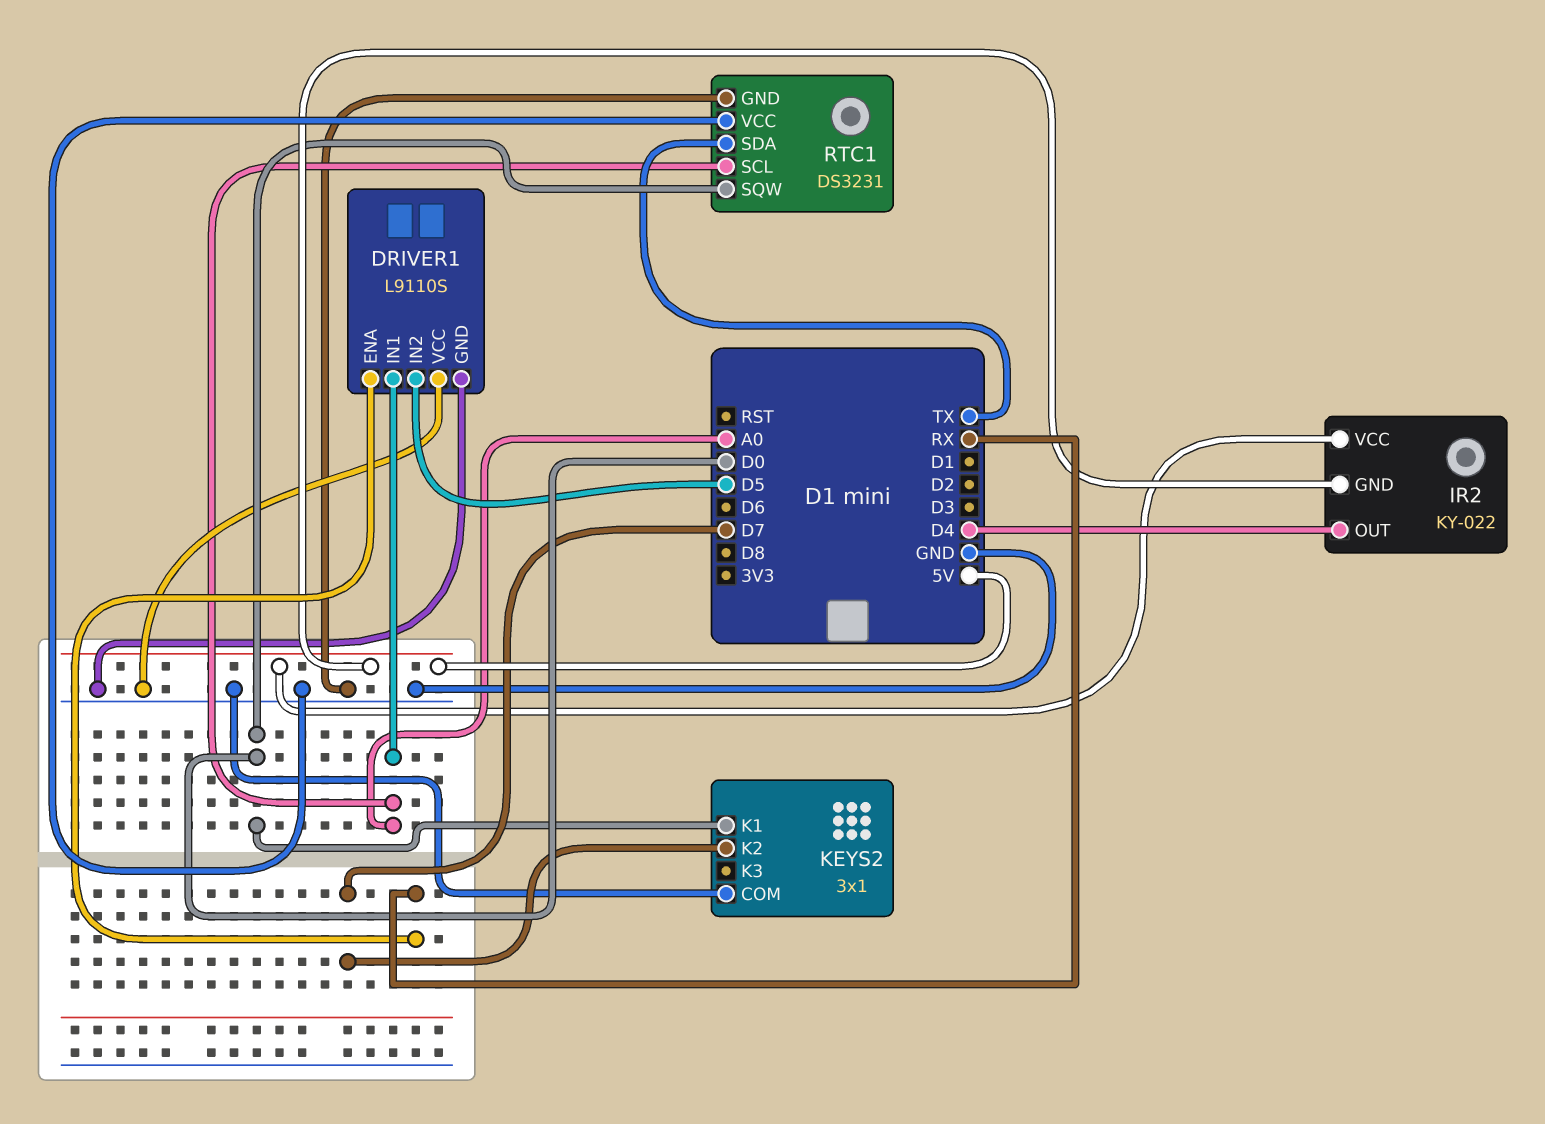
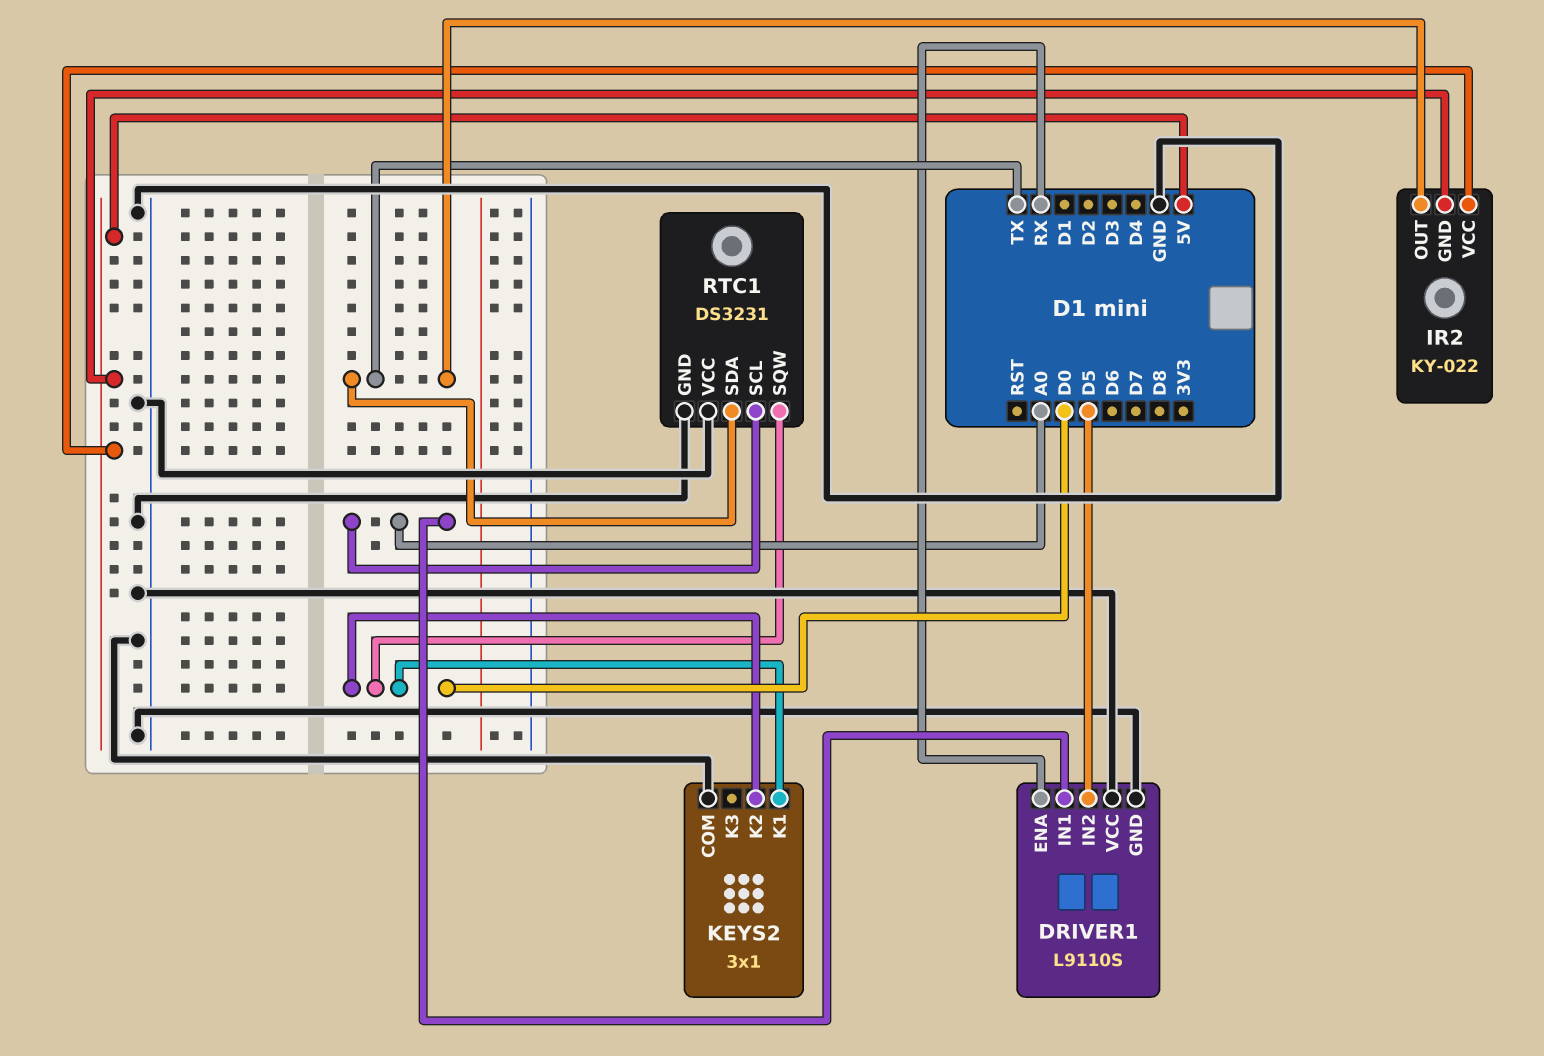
IR2 pin OUT: D4 -> TX
KEYS2 pin K2: D7 -> D0

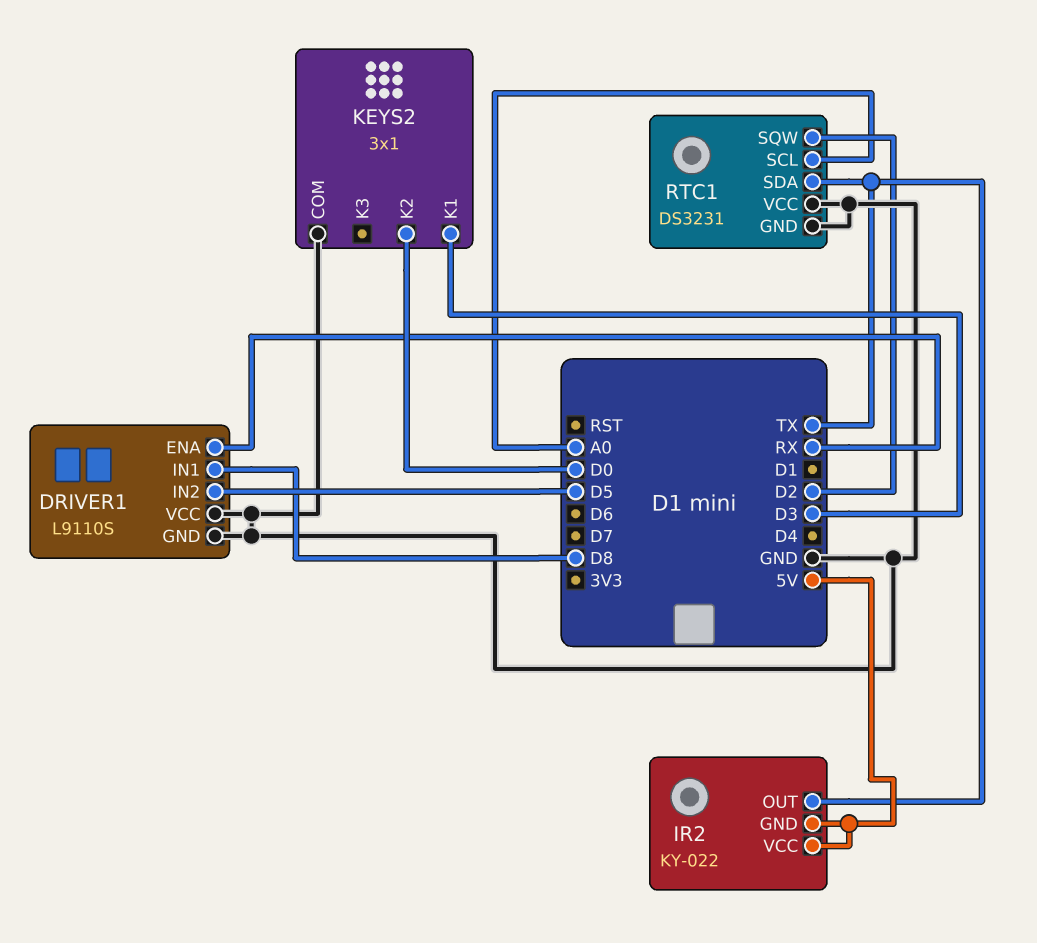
DRIVER1 pin IN1: A0 -> D8
KEYS2 pin K1: D0 -> D3
RTC1 pin SQW: D0 -> D2

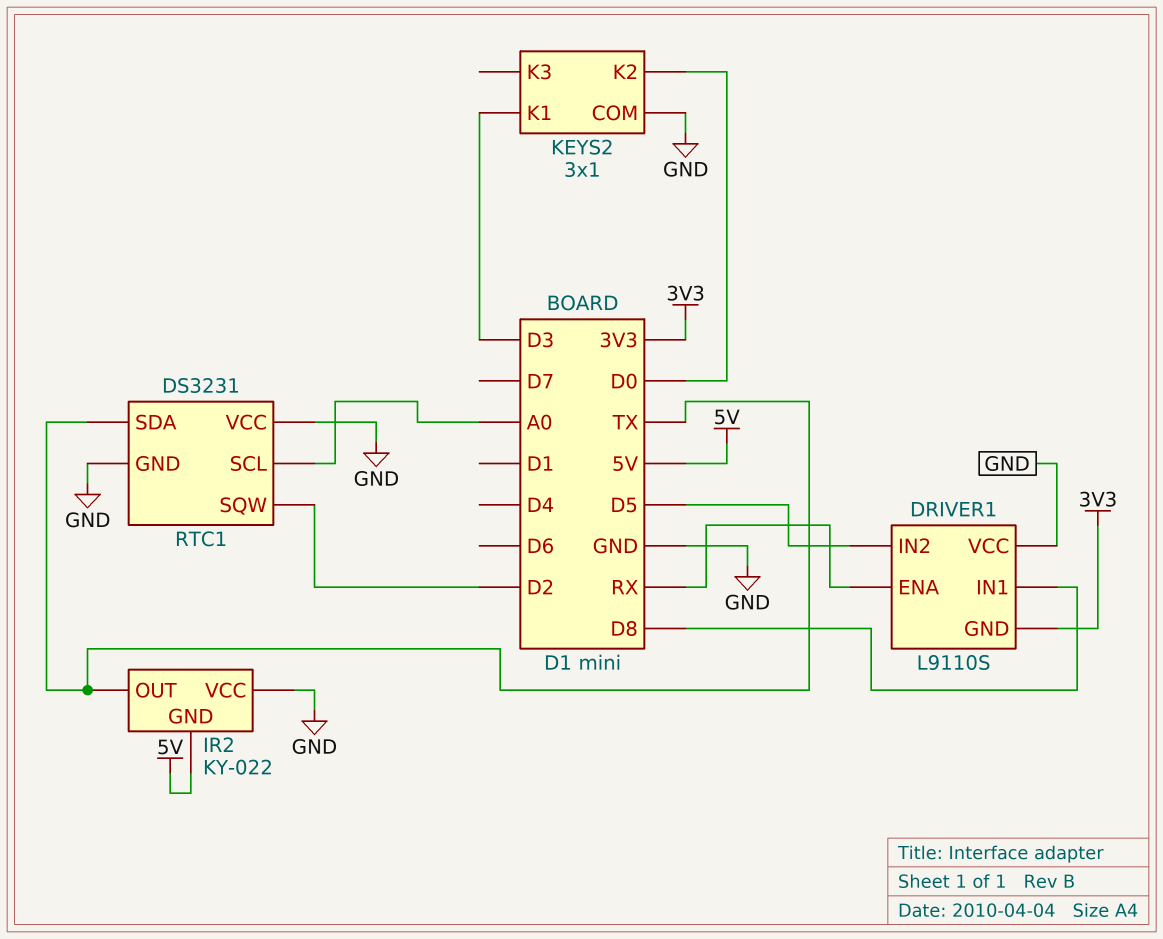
DRIVER1 pin GND: GND -> 3V3
IR2 pin VCC: 5V -> GND

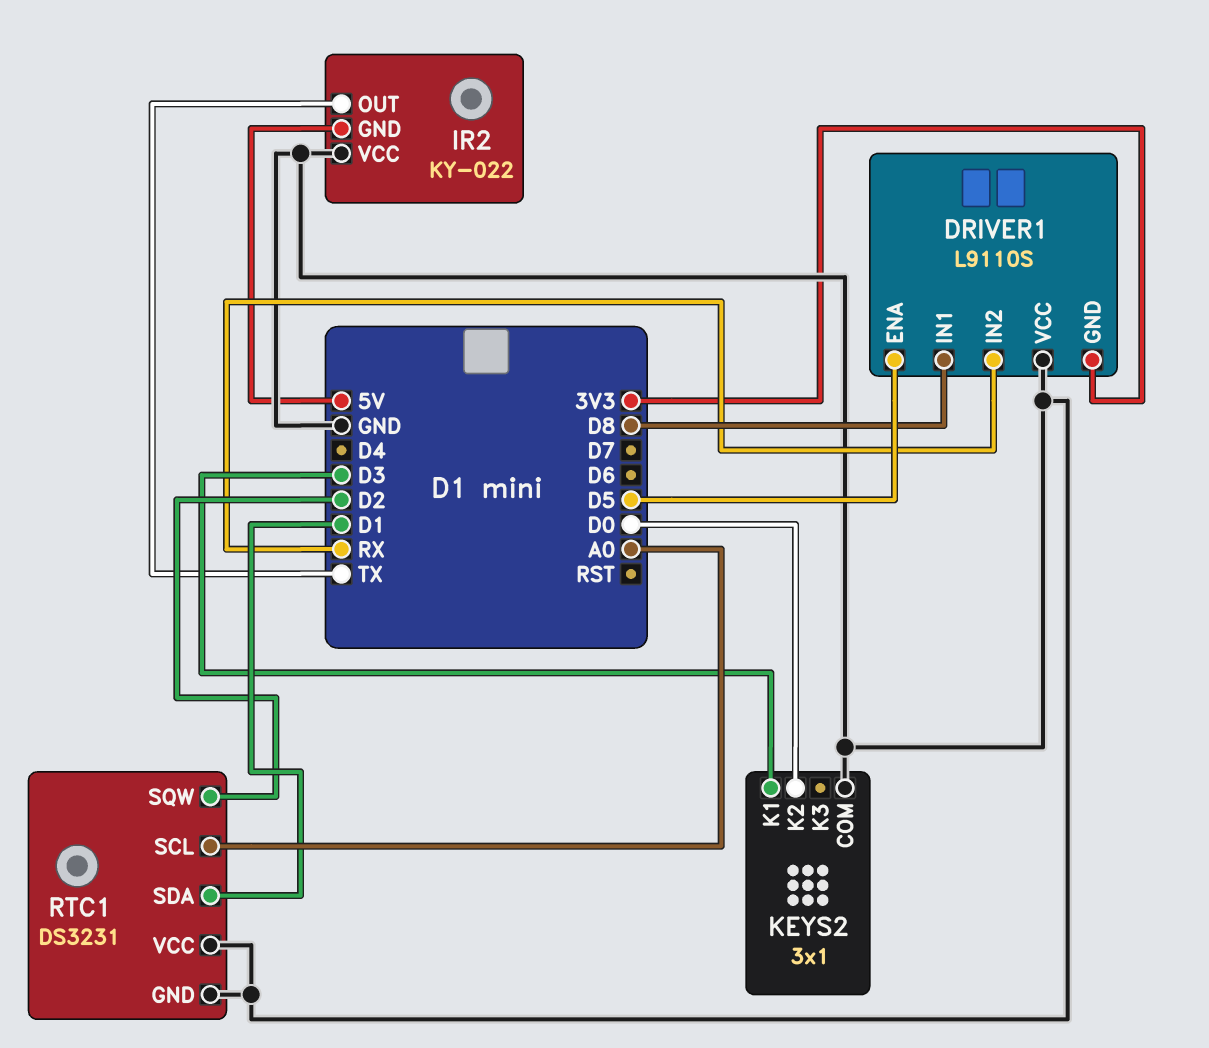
DRIVER1 pin ENA: RX -> D5
DRIVER1 pin IN2: D5 -> RX
RTC1 pin SDA: TX -> D1

